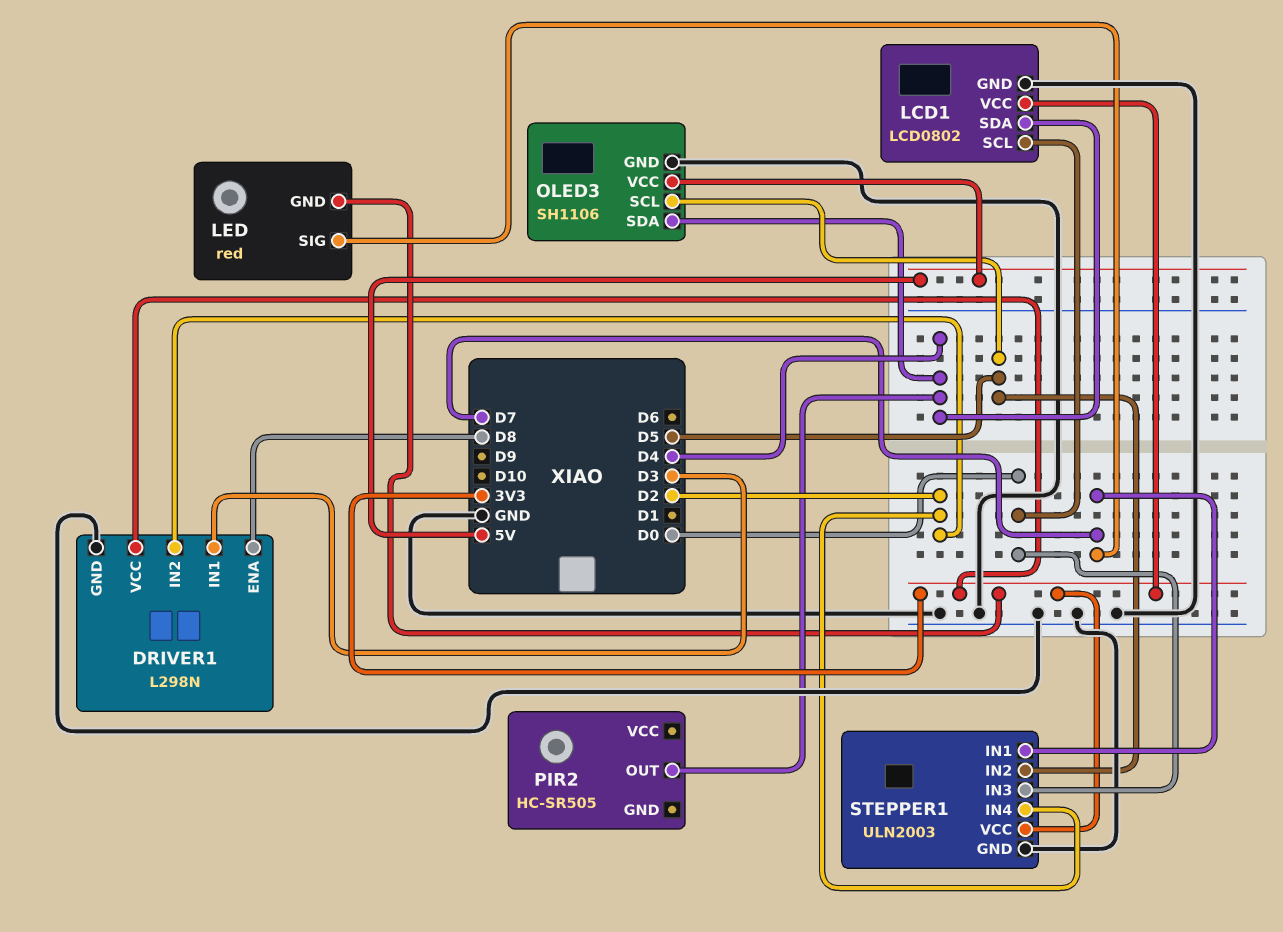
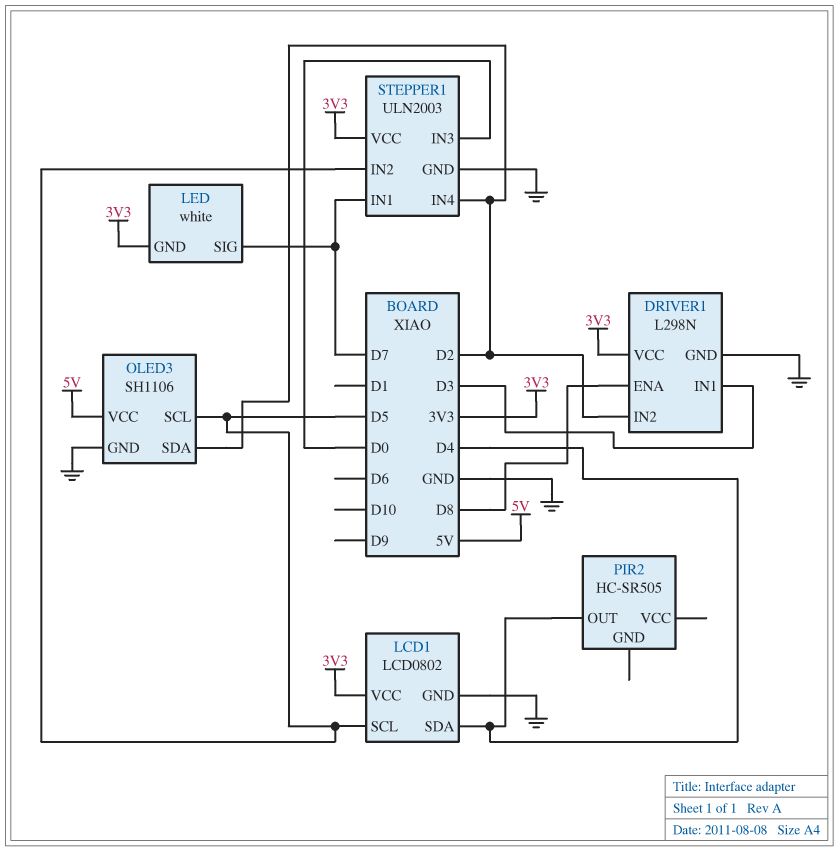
LCD1 pin SCL: D0 -> D5
LED: red -> white
OLED3 pin SDA: D4 -> D2

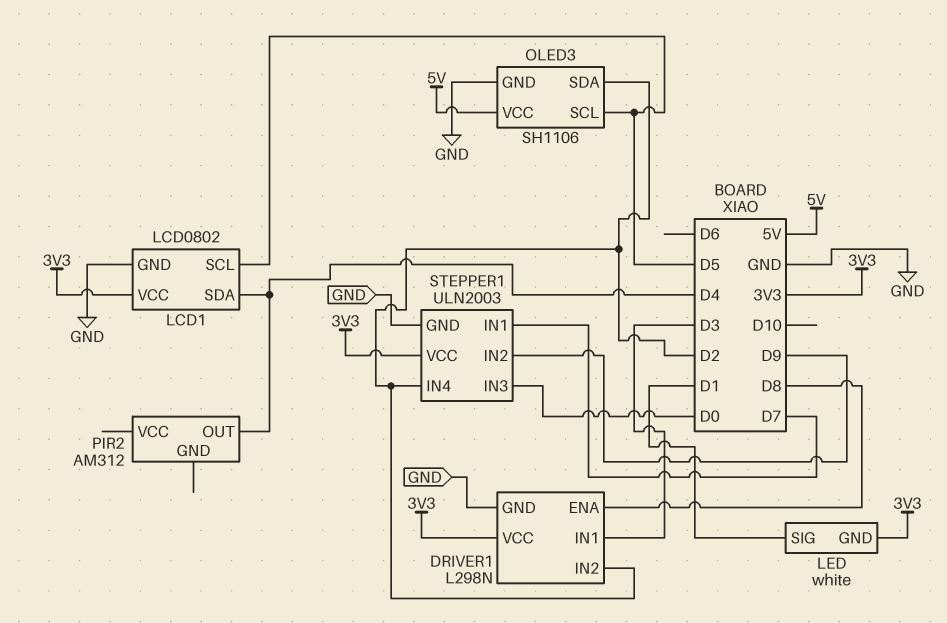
LED pin SIG: D7 -> D1
PIR2: HC-SR505 -> AM312
STEPPER1 pin IN2: D5 -> D9

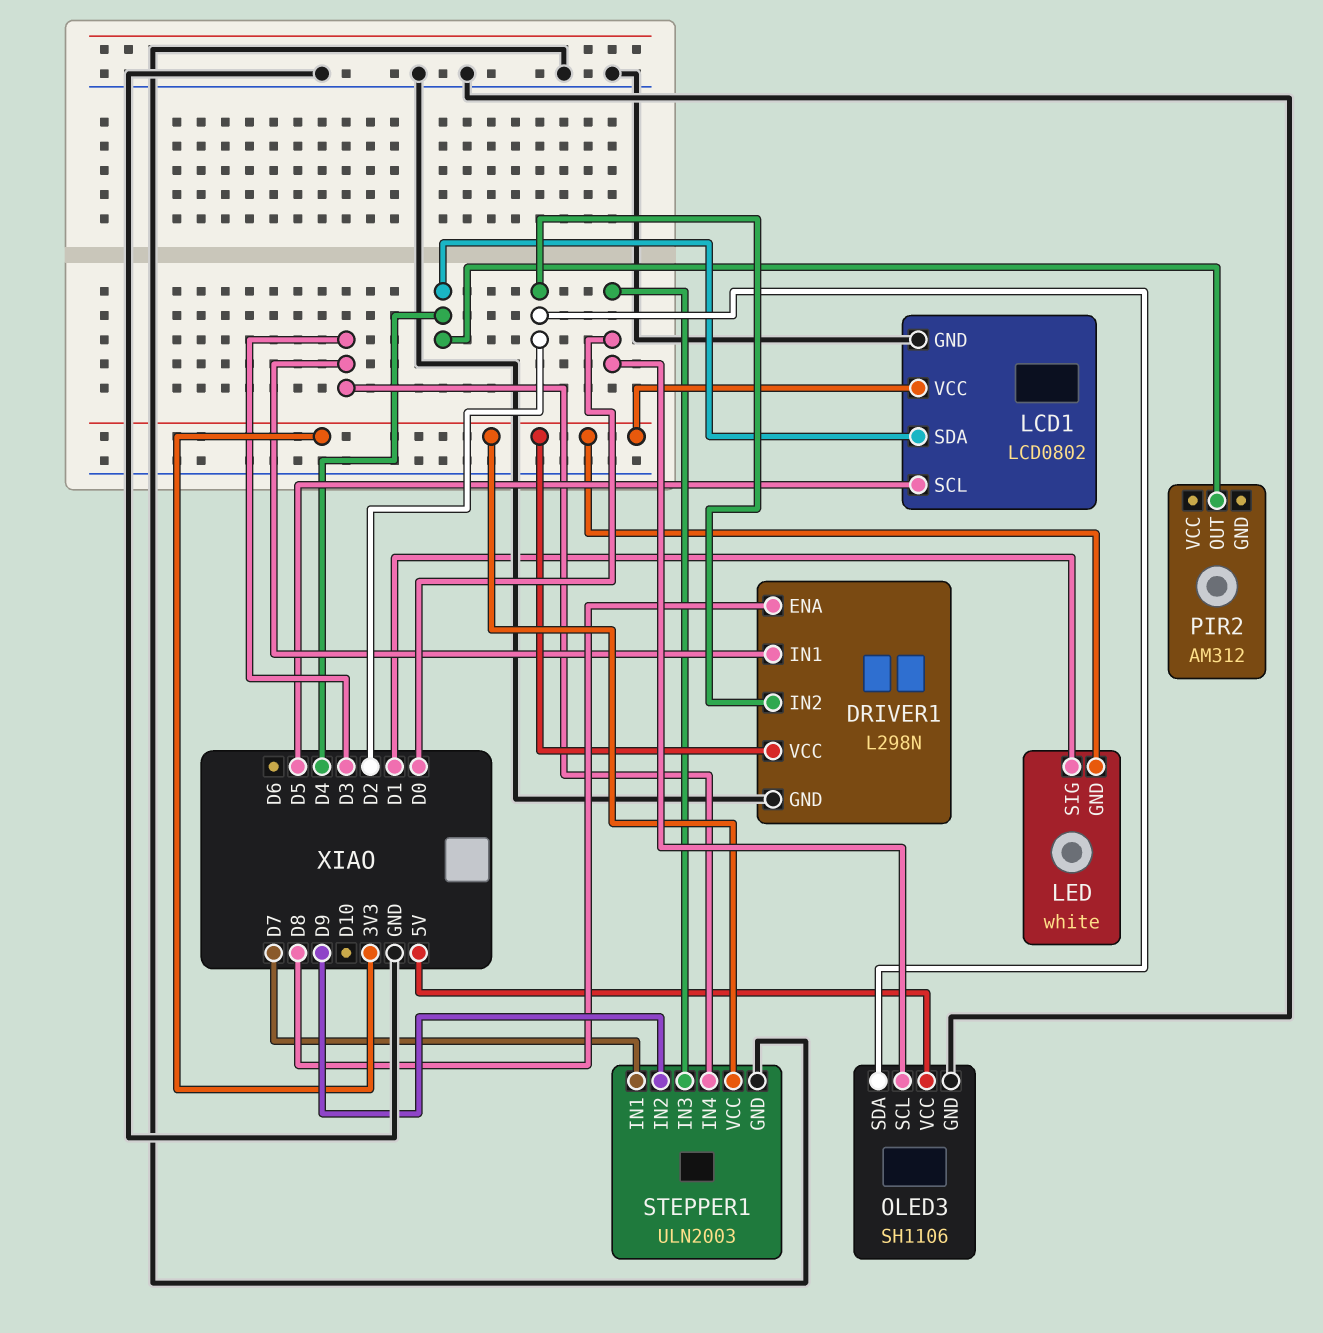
OLED3 pin SCL: D5 -> D0
STEPPER1 pin IN4: D2 -> D3

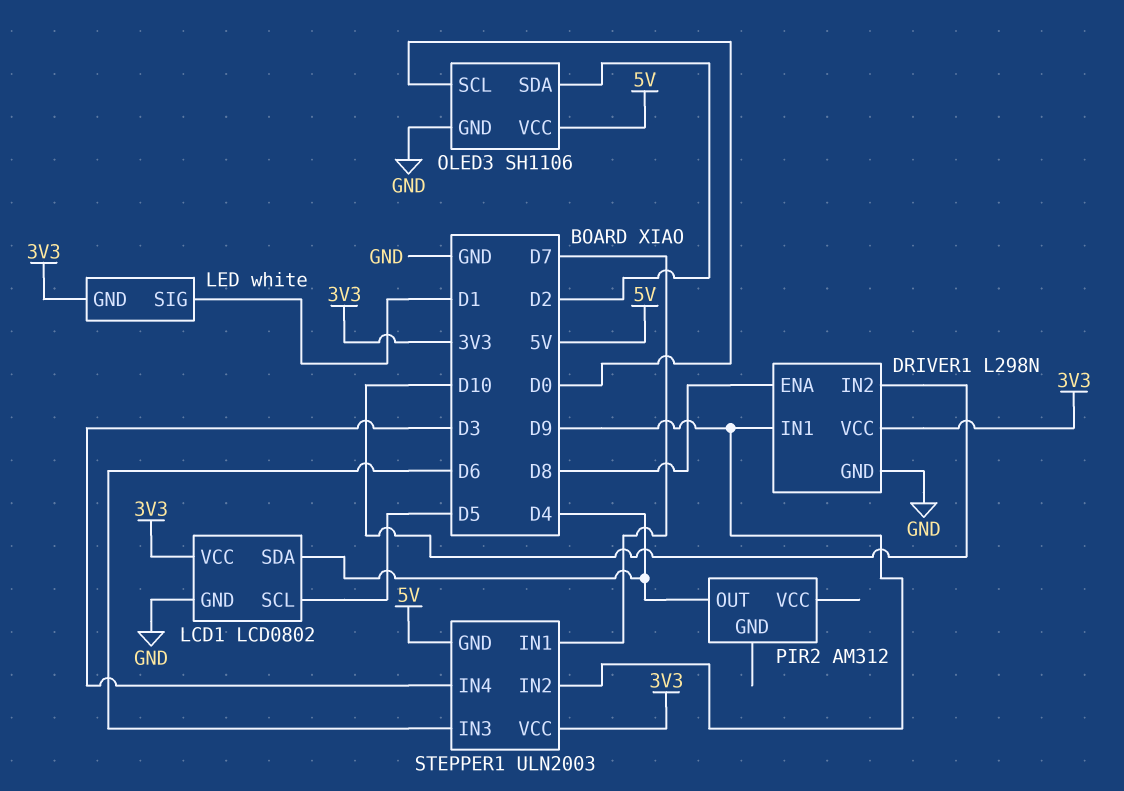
DRIVER1 pin IN1: D3 -> D9
DRIVER1 pin IN2: D2 -> D10
STEPPER1 pin GND: GND -> 5V
STEPPER1 pin IN3: D0 -> D6

